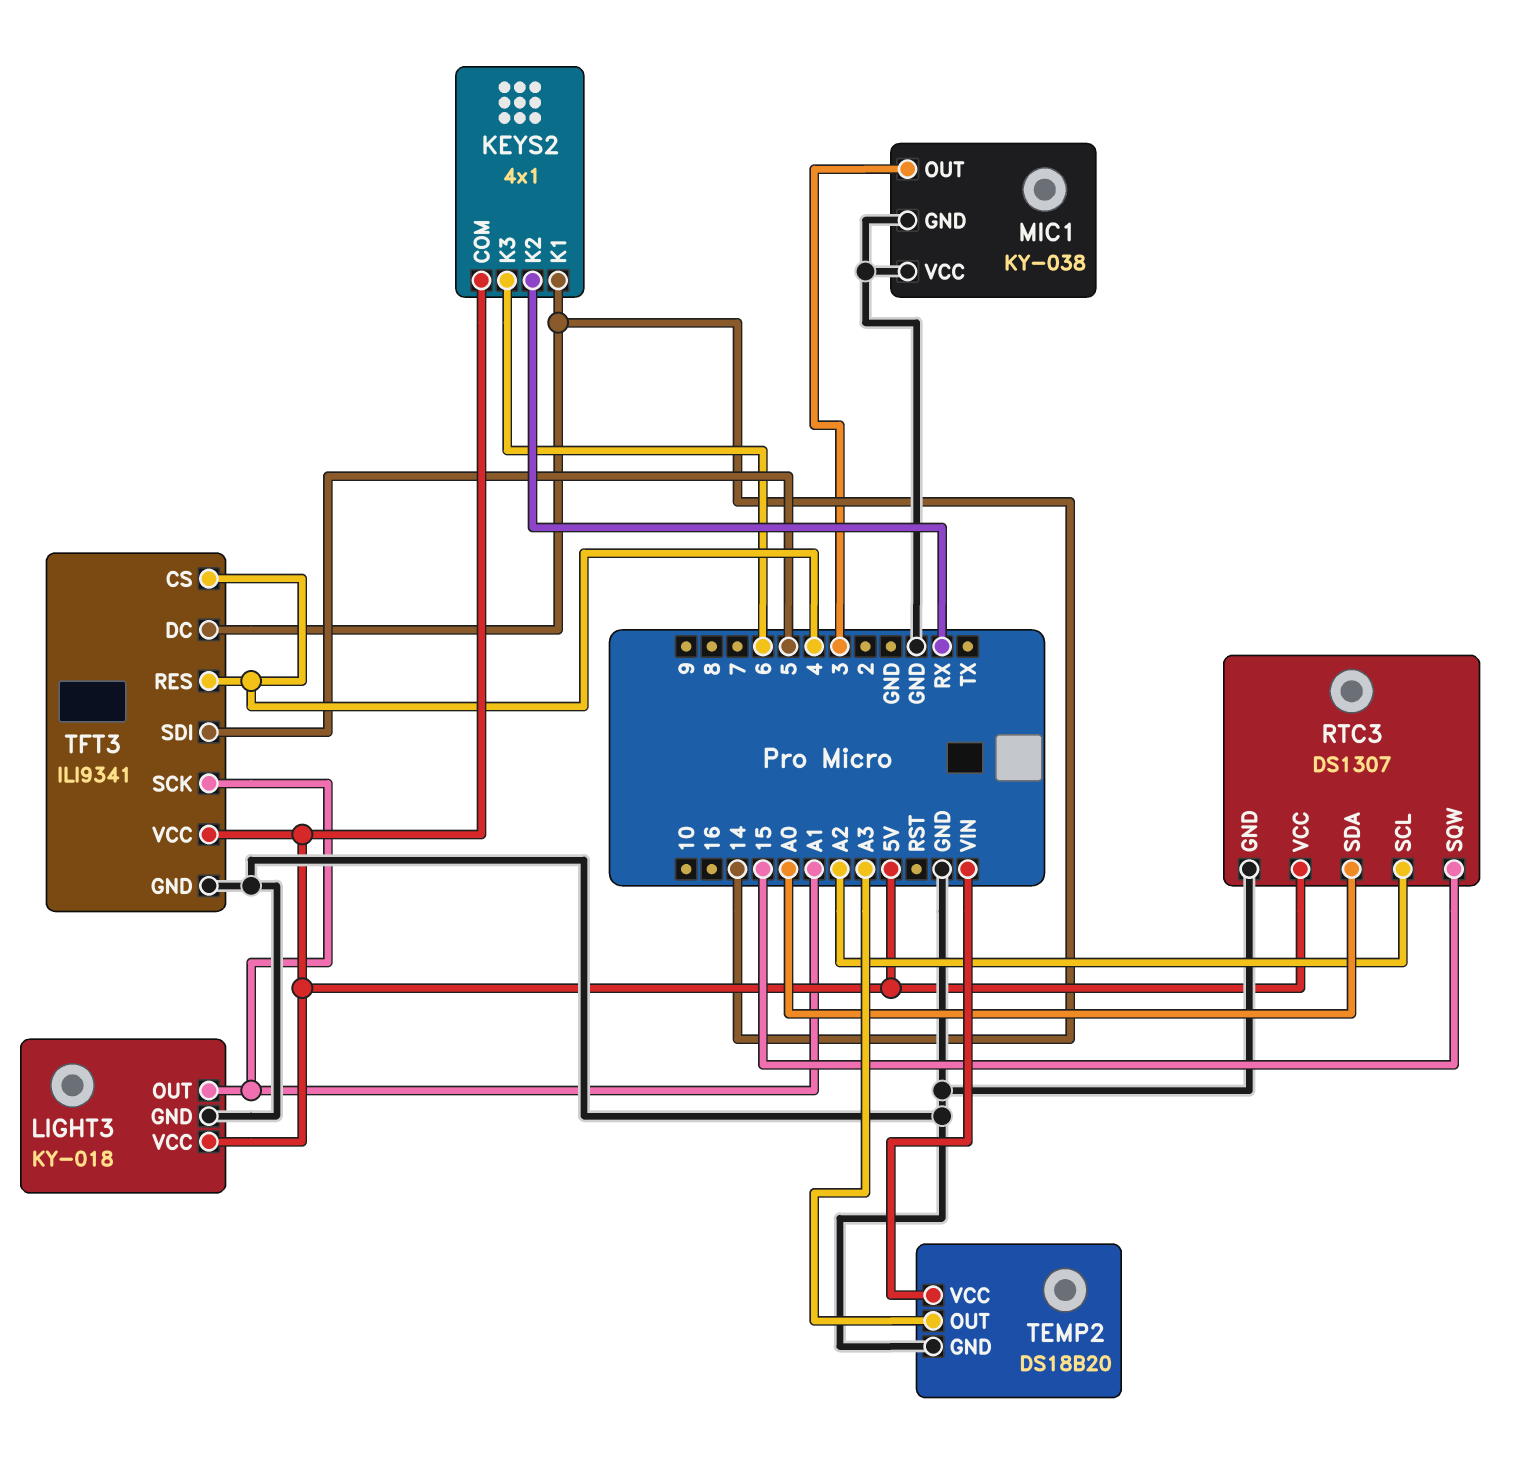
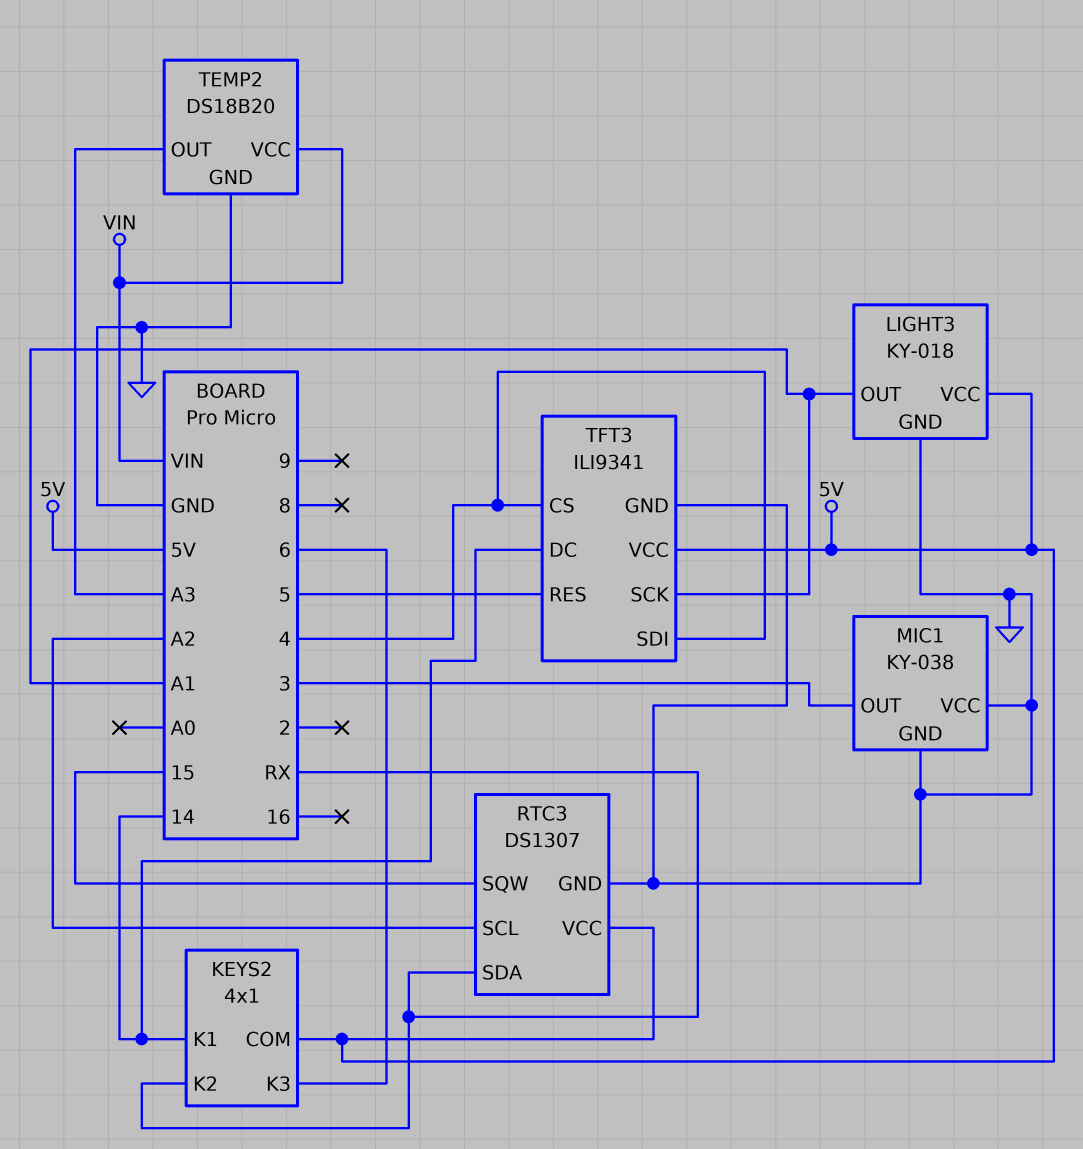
RTC3 pin SDA: A0 -> RX
TFT3 pin RES: 4 -> 5
TFT3 pin SDI: 5 -> 4

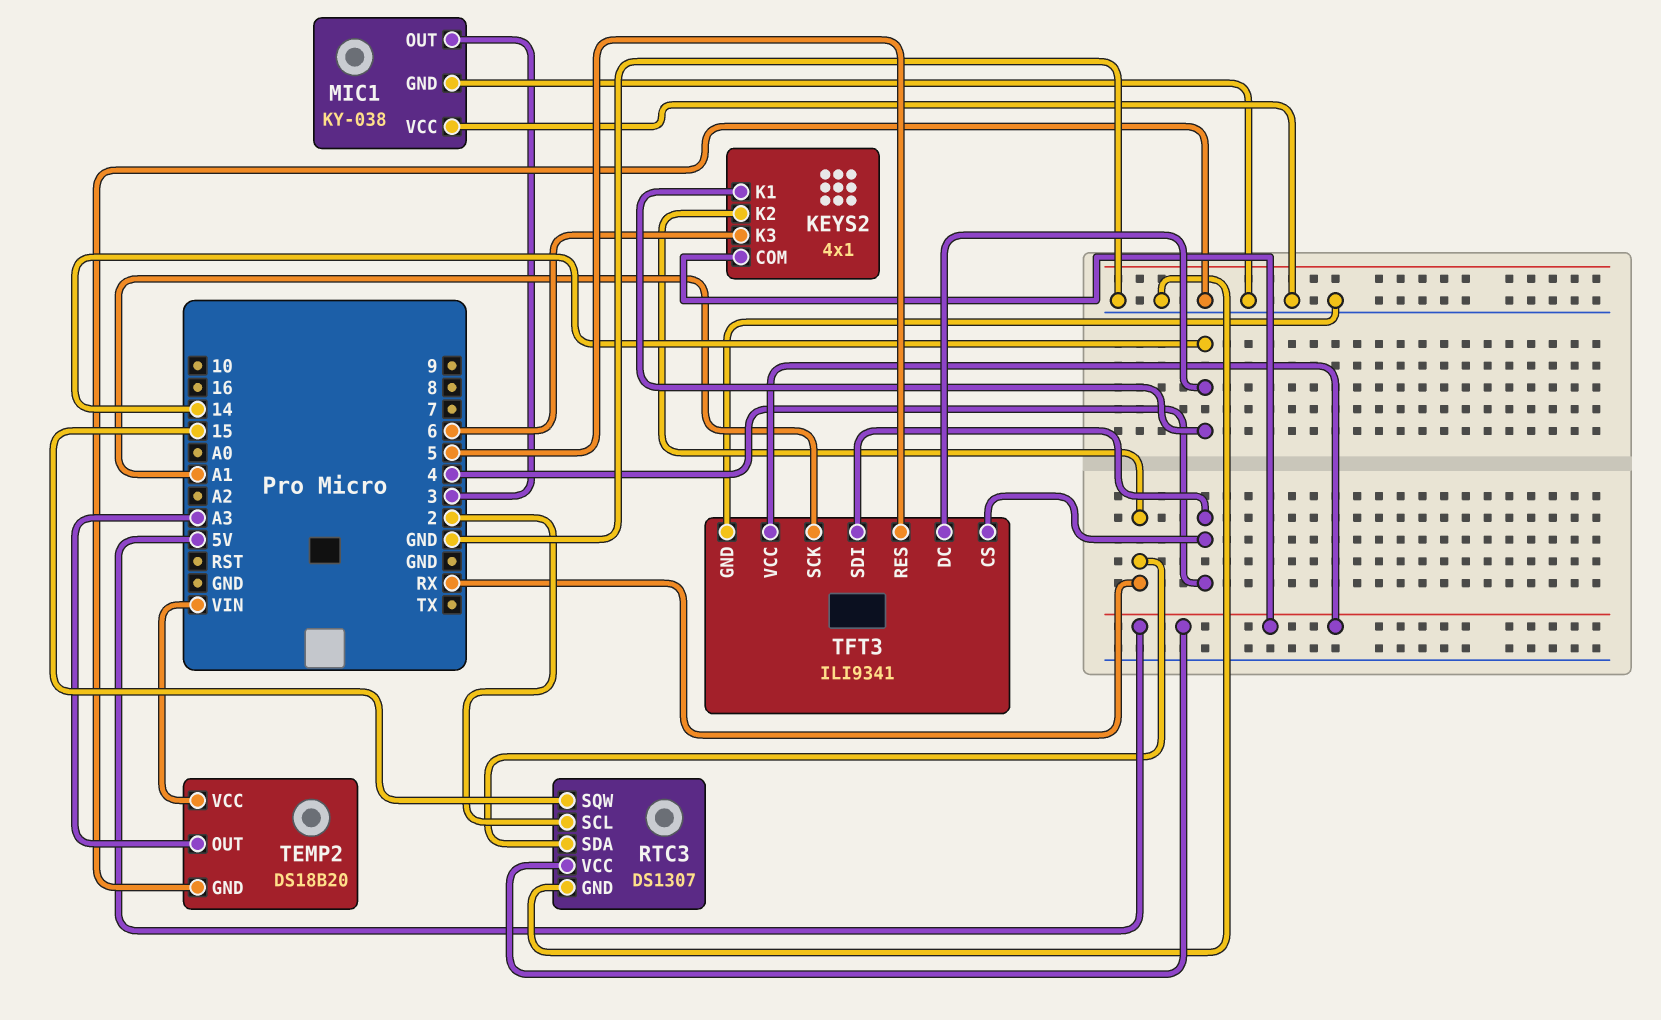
LIGHT3: KY-018 -> none
LIGHT3 pin GND: GND -> none
LIGHT3 pin OUT: A1 -> none
LIGHT3 pin VCC: 5V -> none
RTC3 pin SCL: A2 -> 2

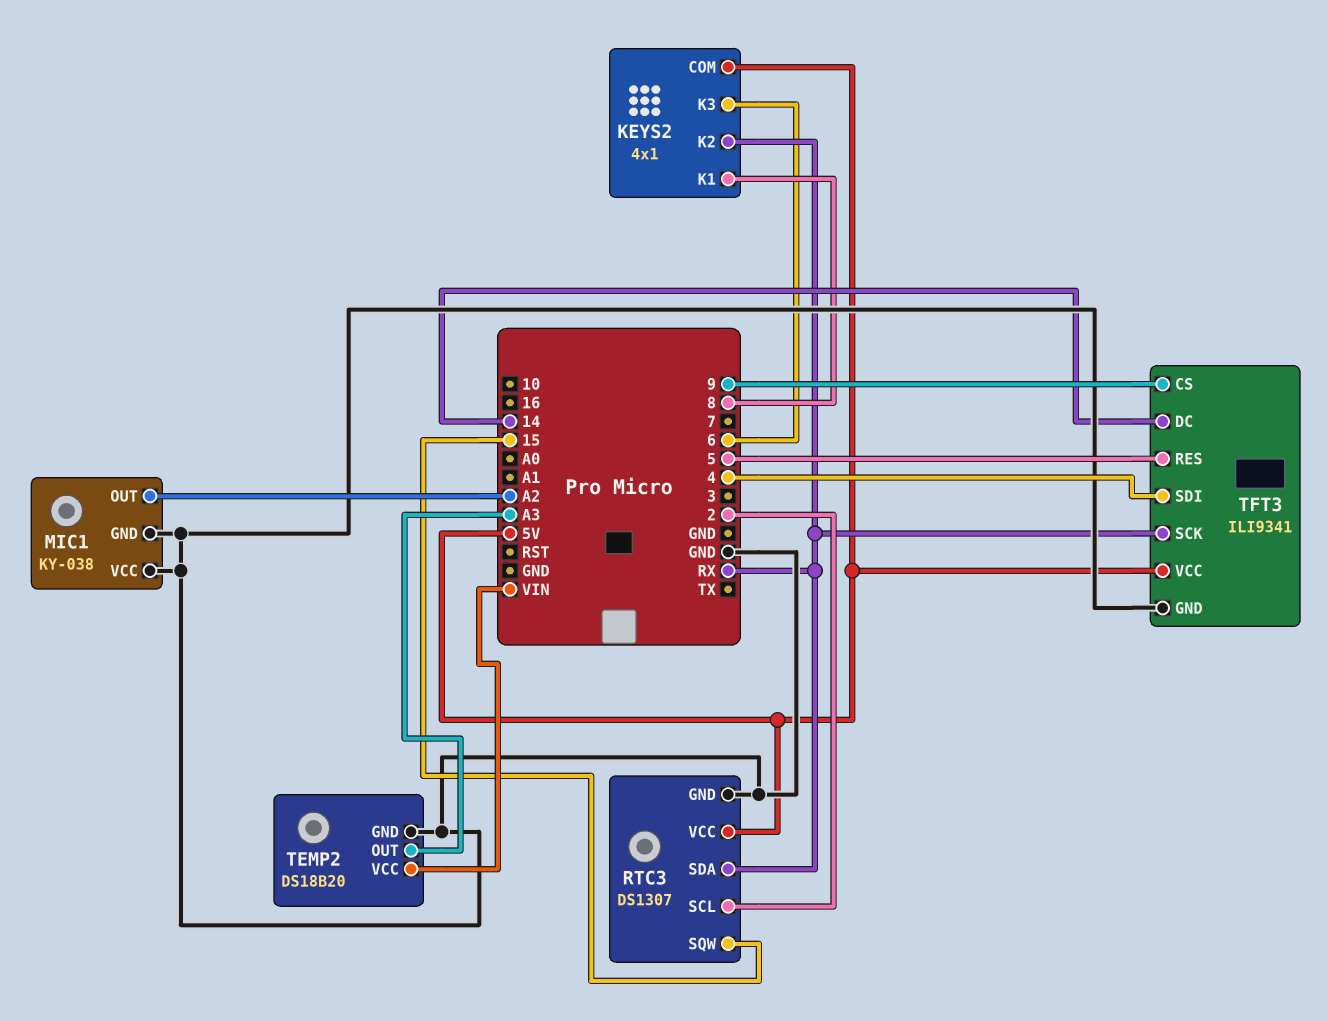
KEYS2 pin K1: 14 -> 8
MIC1 pin OUT: 3 -> A2
TFT3 pin CS: 4 -> 9
TFT3 pin SCK: A1 -> RX

